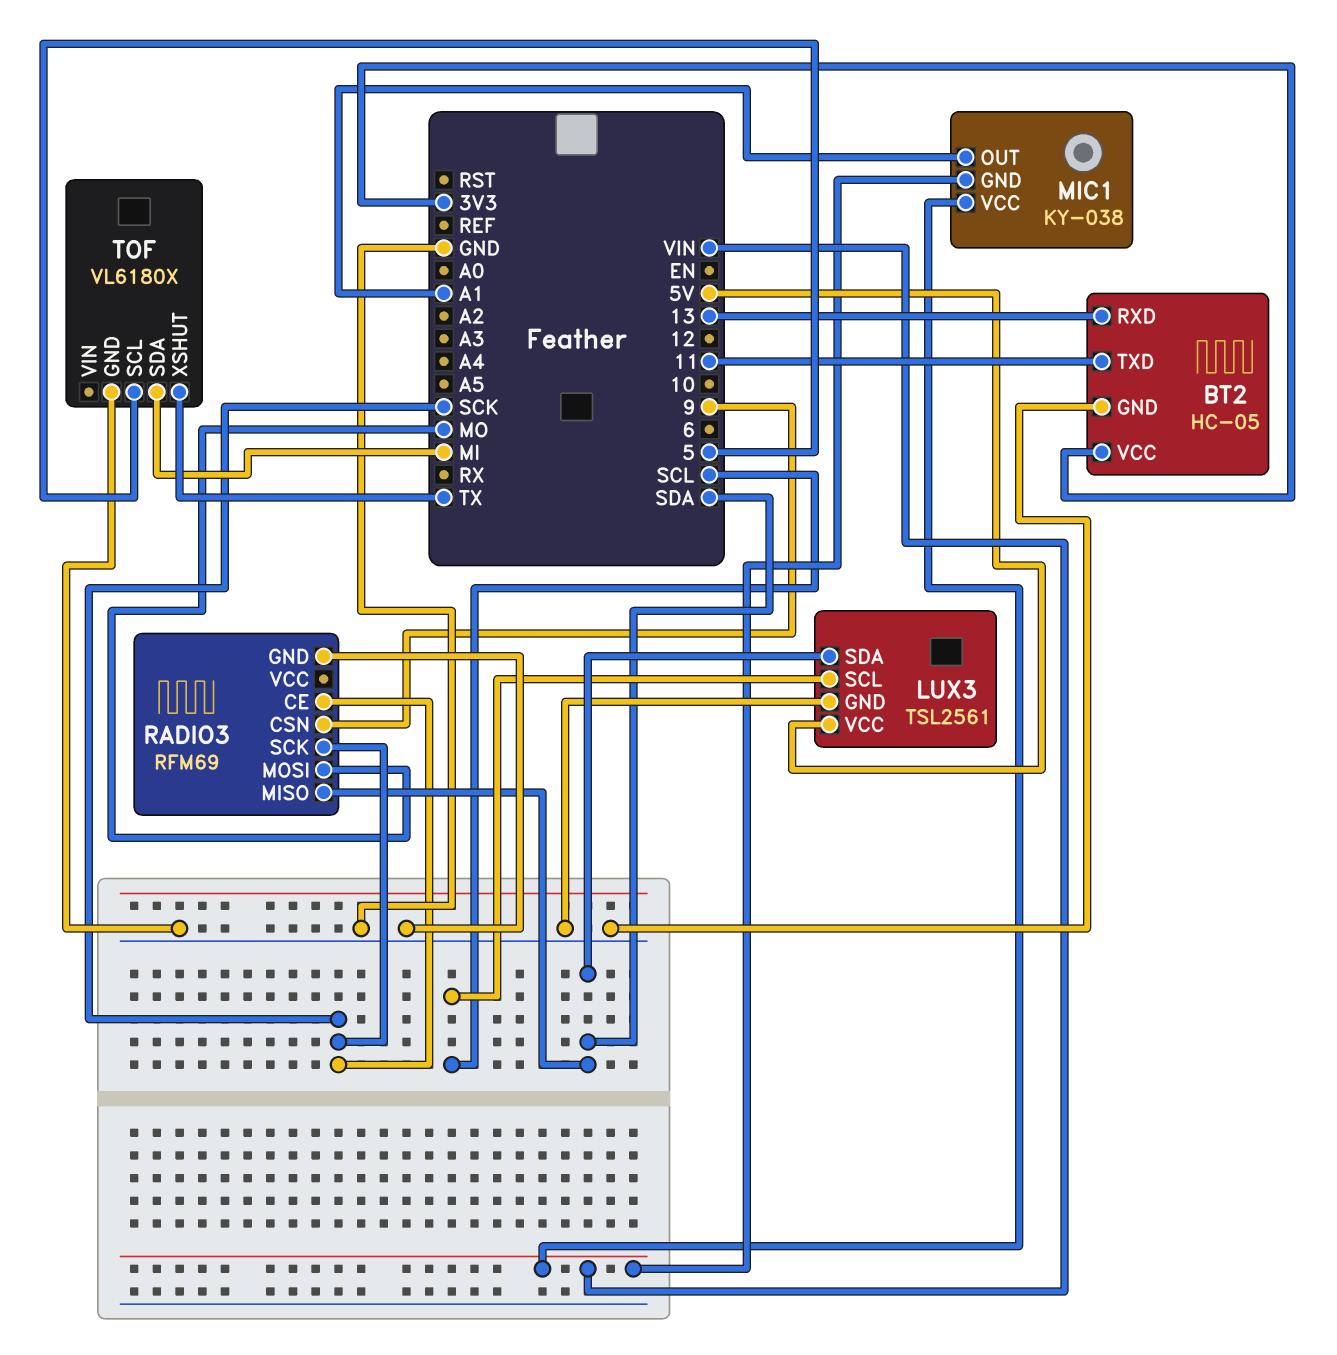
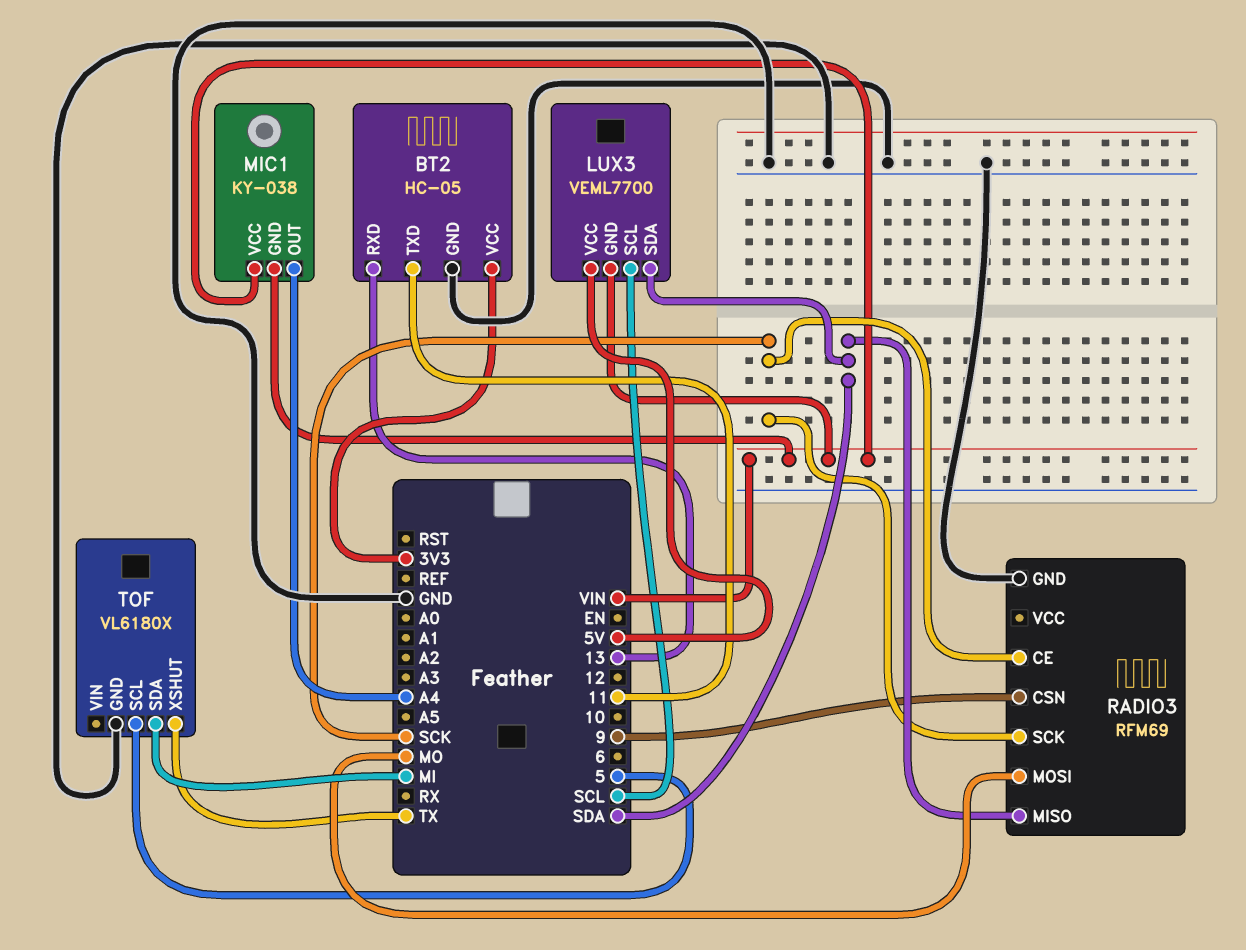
LUX3: TSL2561 -> VEML7700
LUX3 pin GND: GND -> VIN
MIC1 pin OUT: A1 -> A4

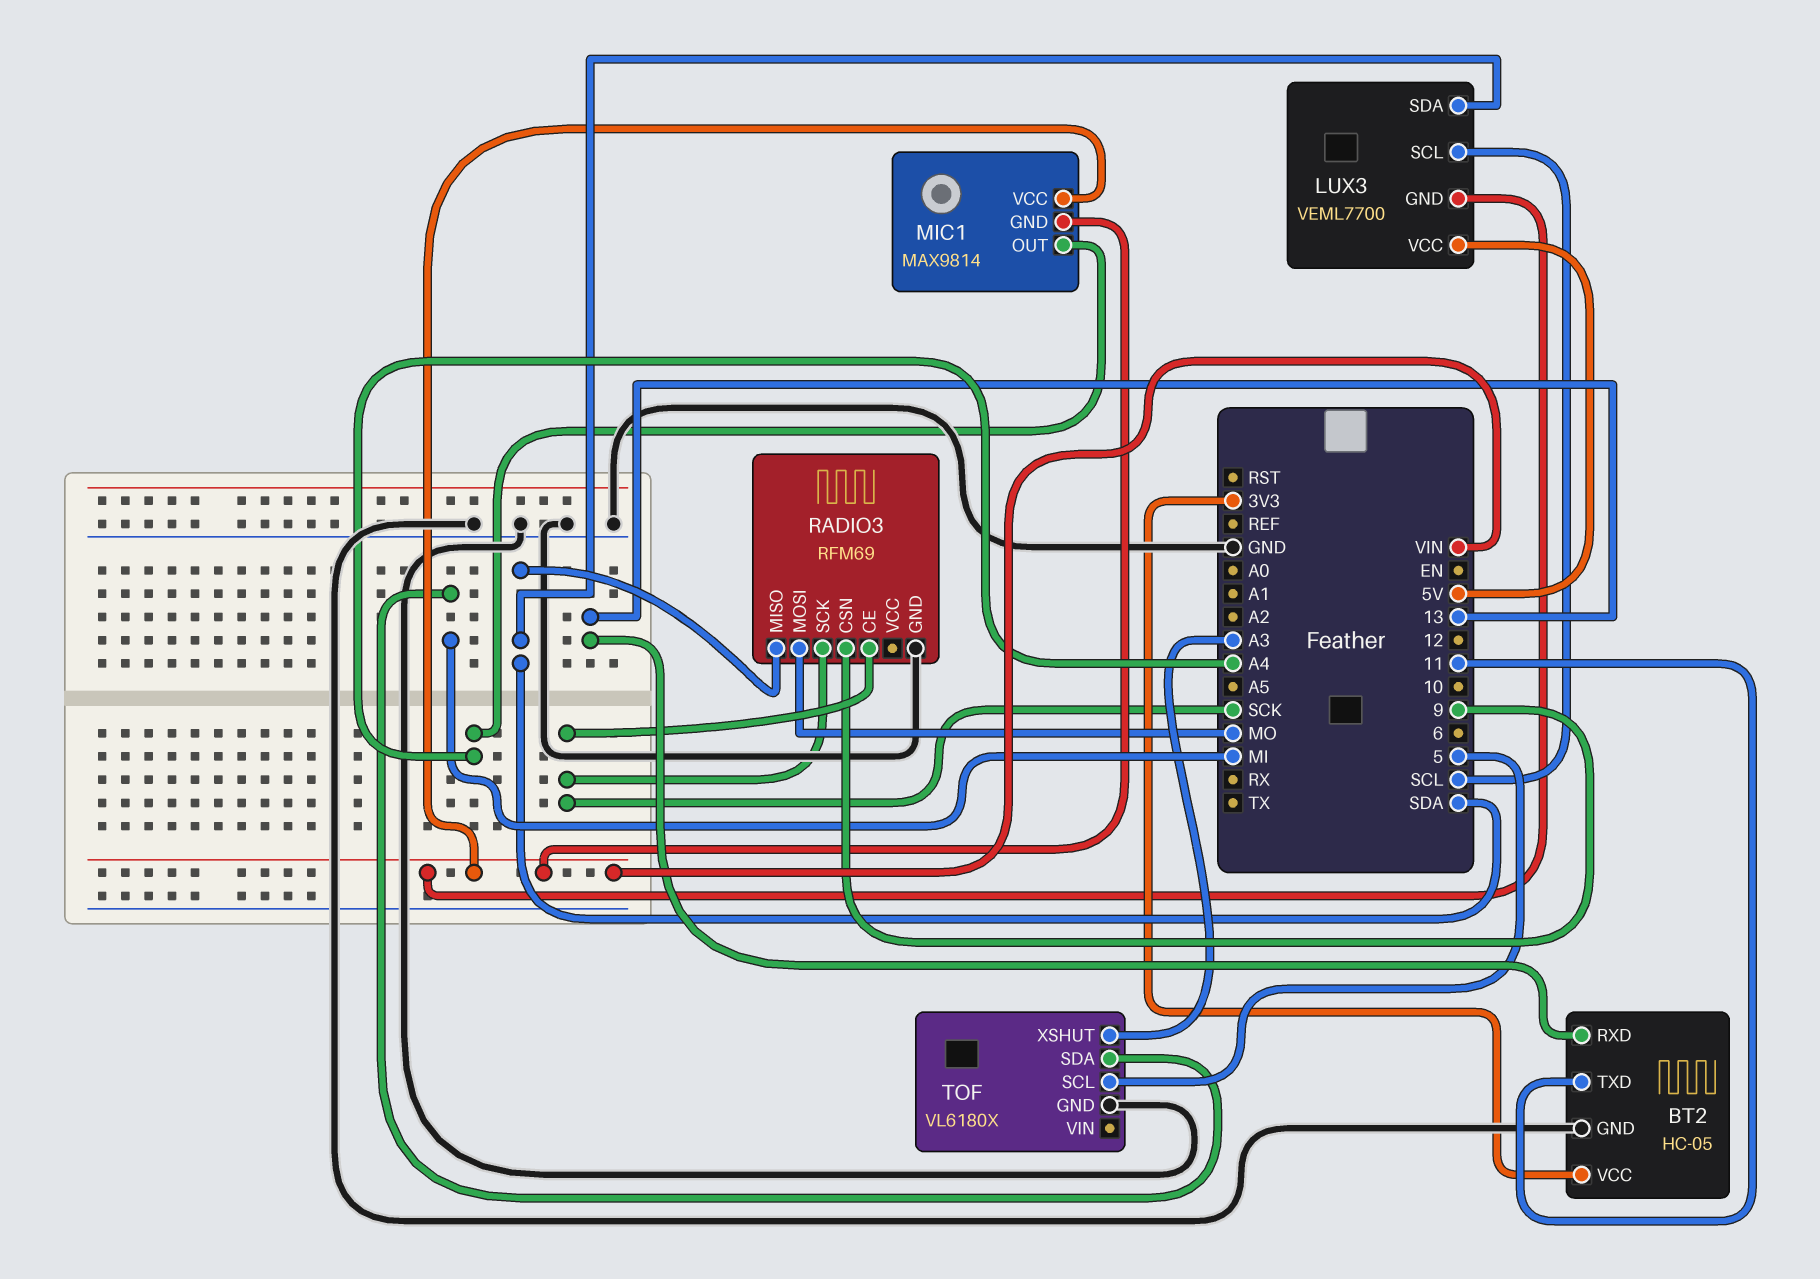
MIC1: KY-038 -> MAX9814
TOF pin XSHUT: TX -> A3

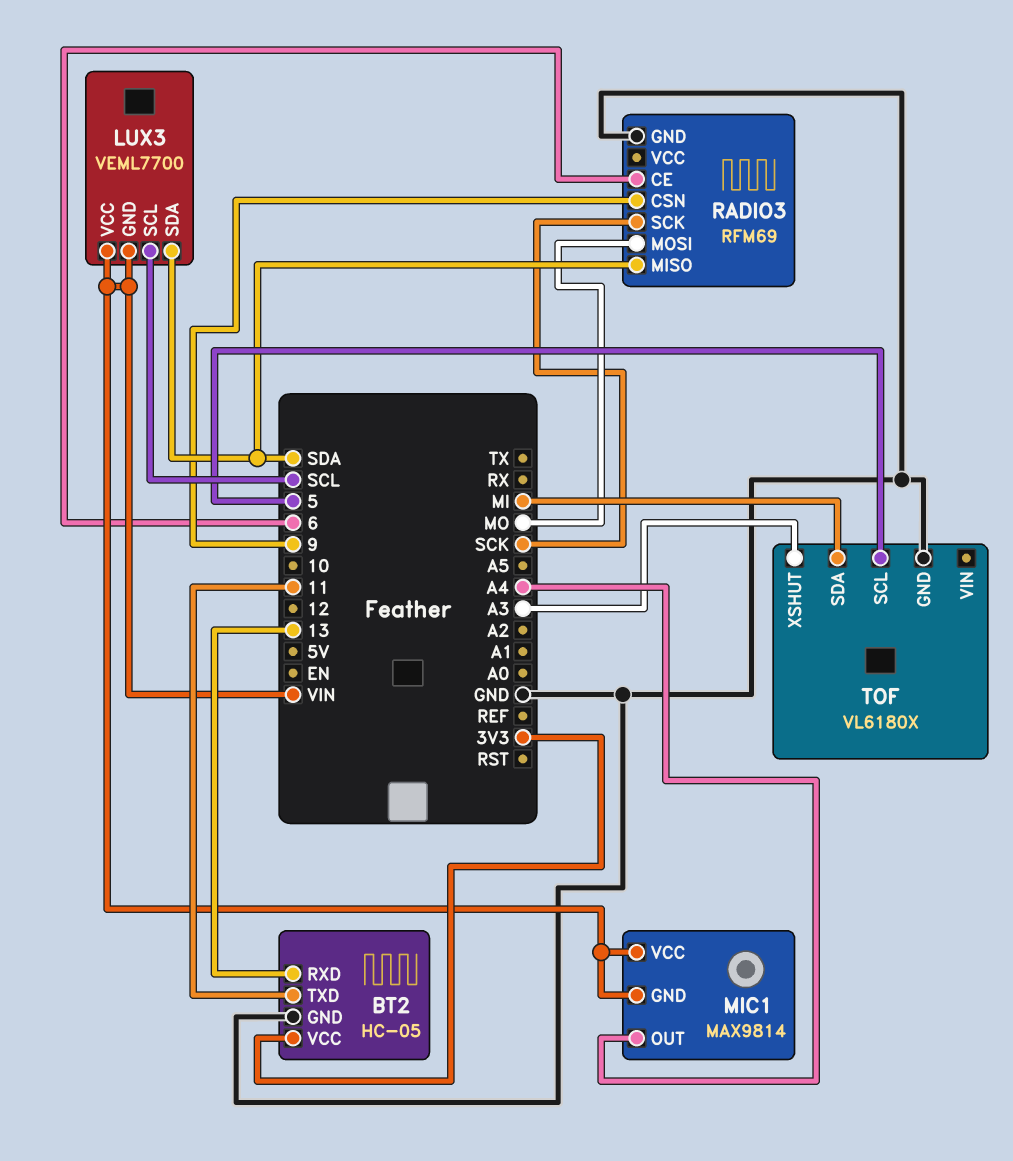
LUX3 pin VCC: 5V -> VIN
RADIO3 pin CE: SCK -> 6

